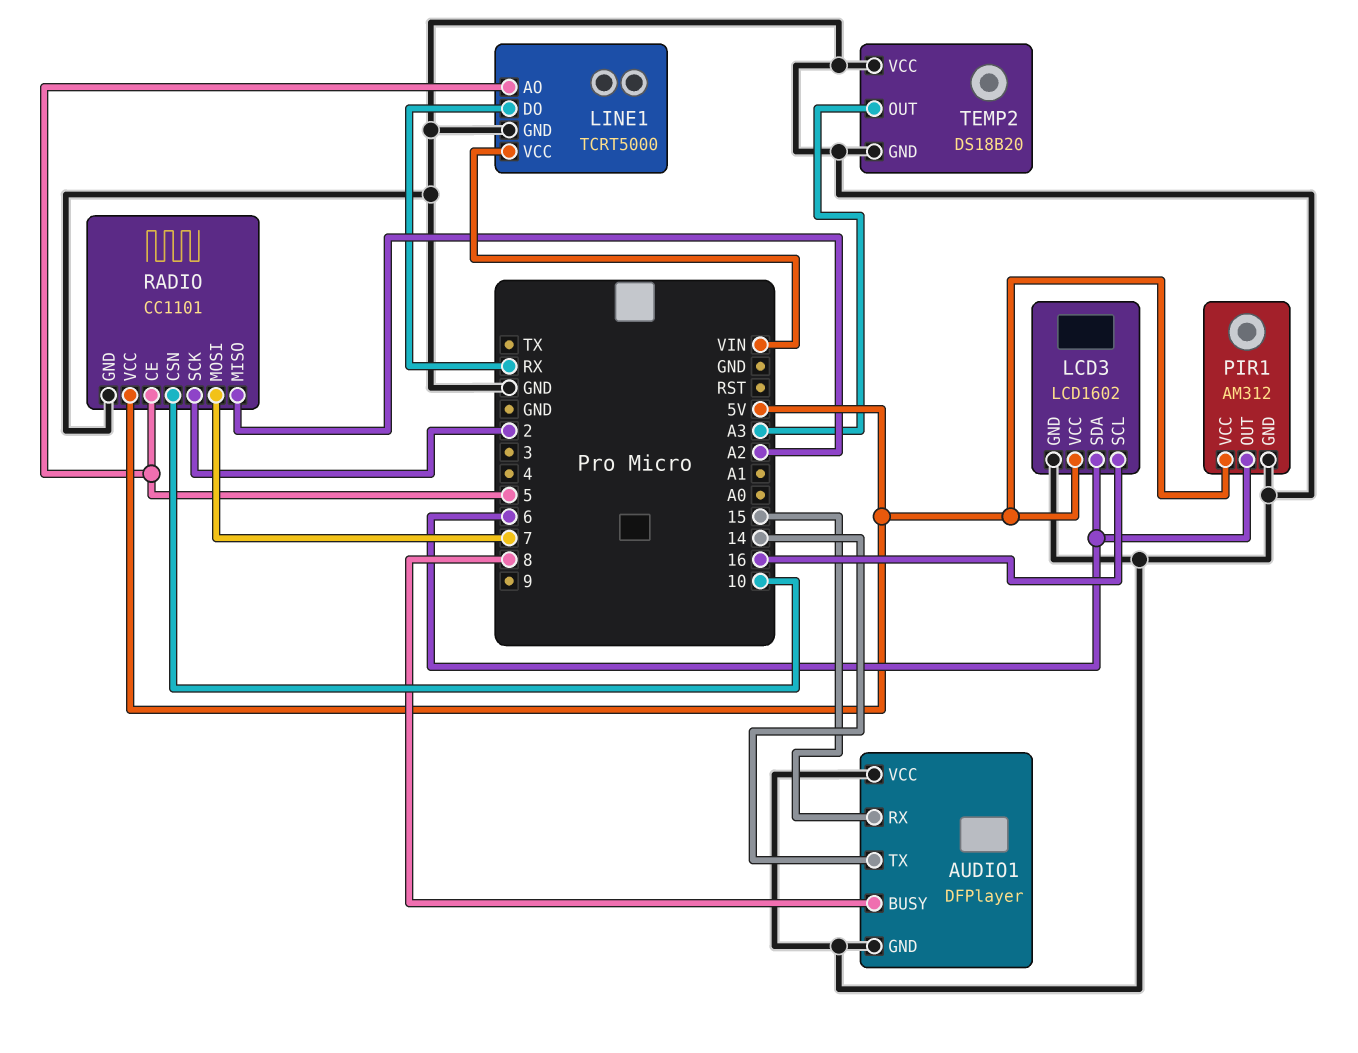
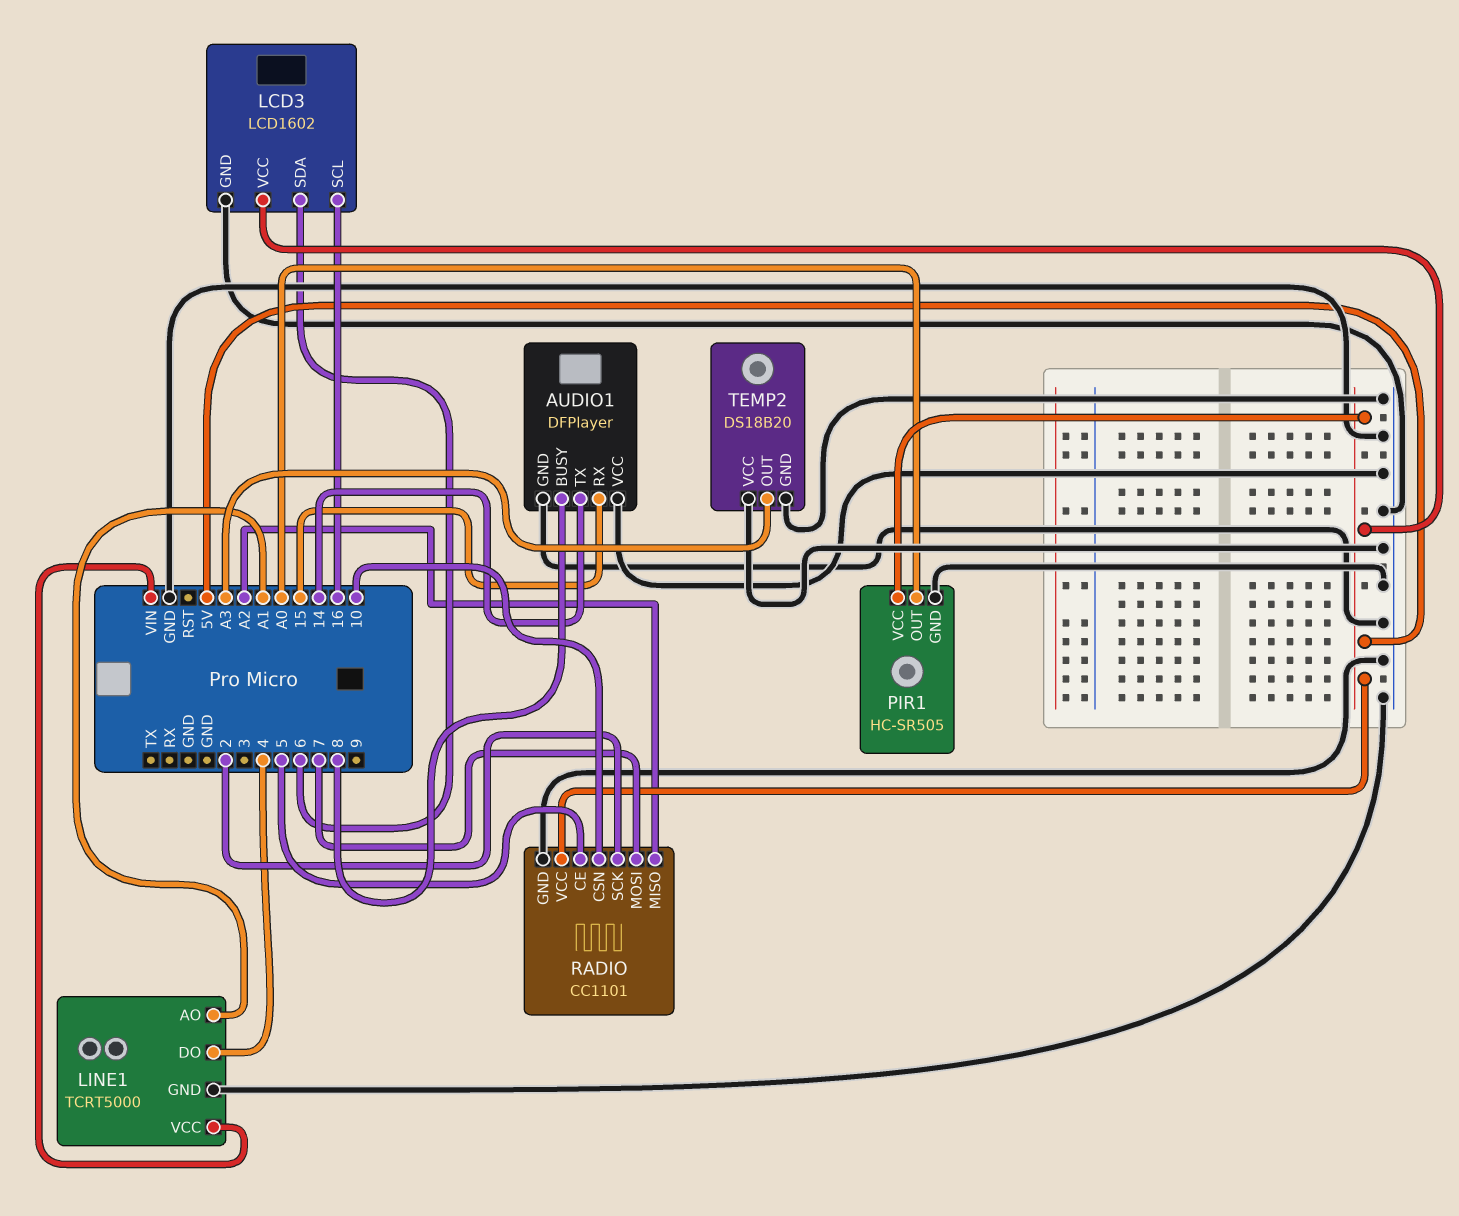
LINE1 pin AO: 5 -> A1
LINE1 pin DO: RX -> 4
PIR1: AM312 -> HC-SR505
PIR1 pin OUT: 6 -> A0

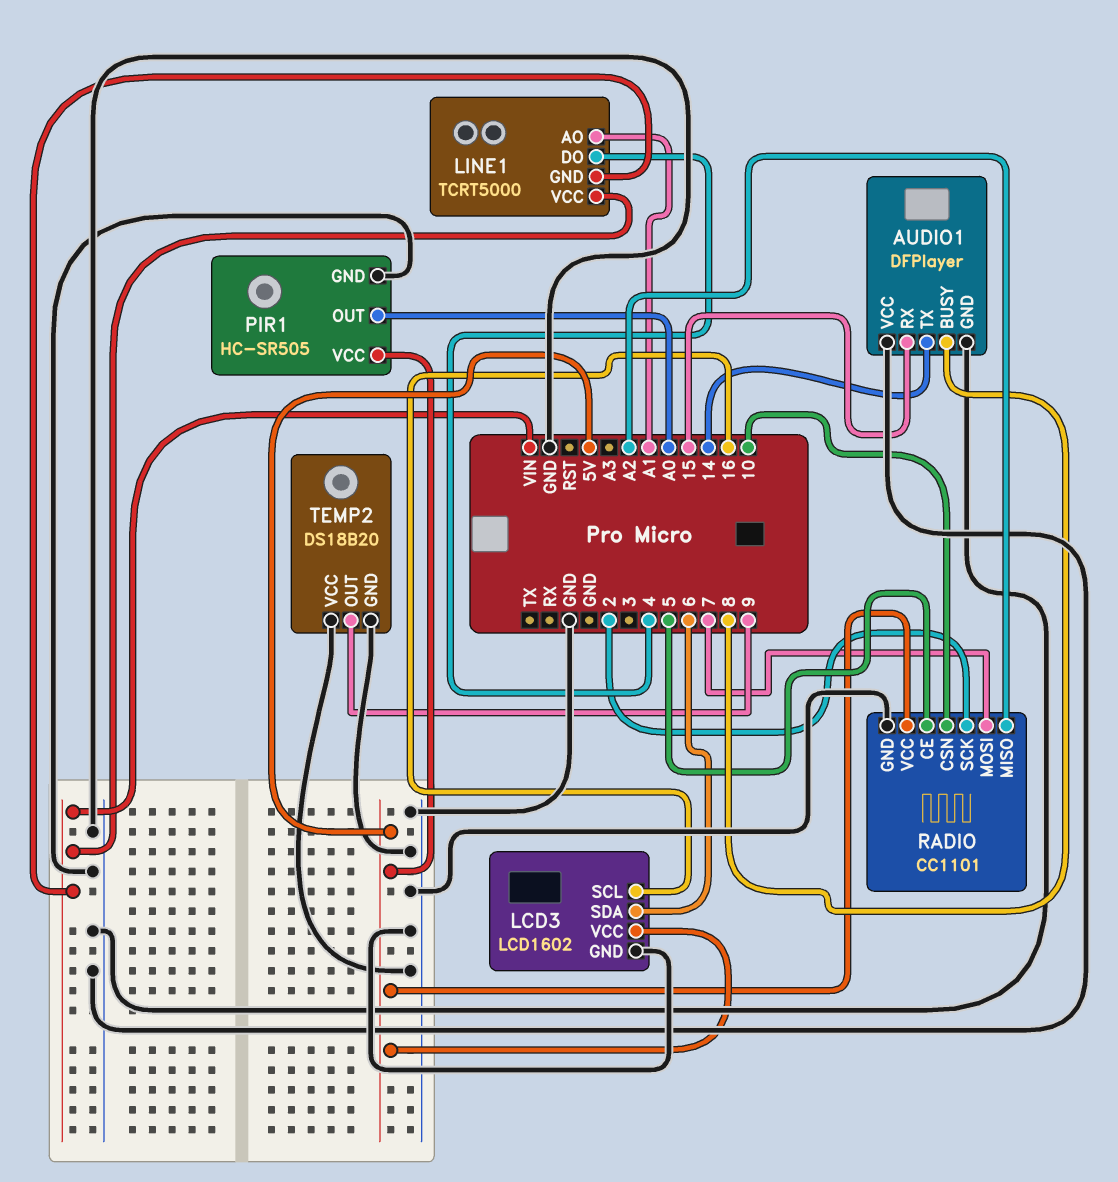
LINE1 pin GND: GND -> VIN
TEMP2 pin OUT: A3 -> 9

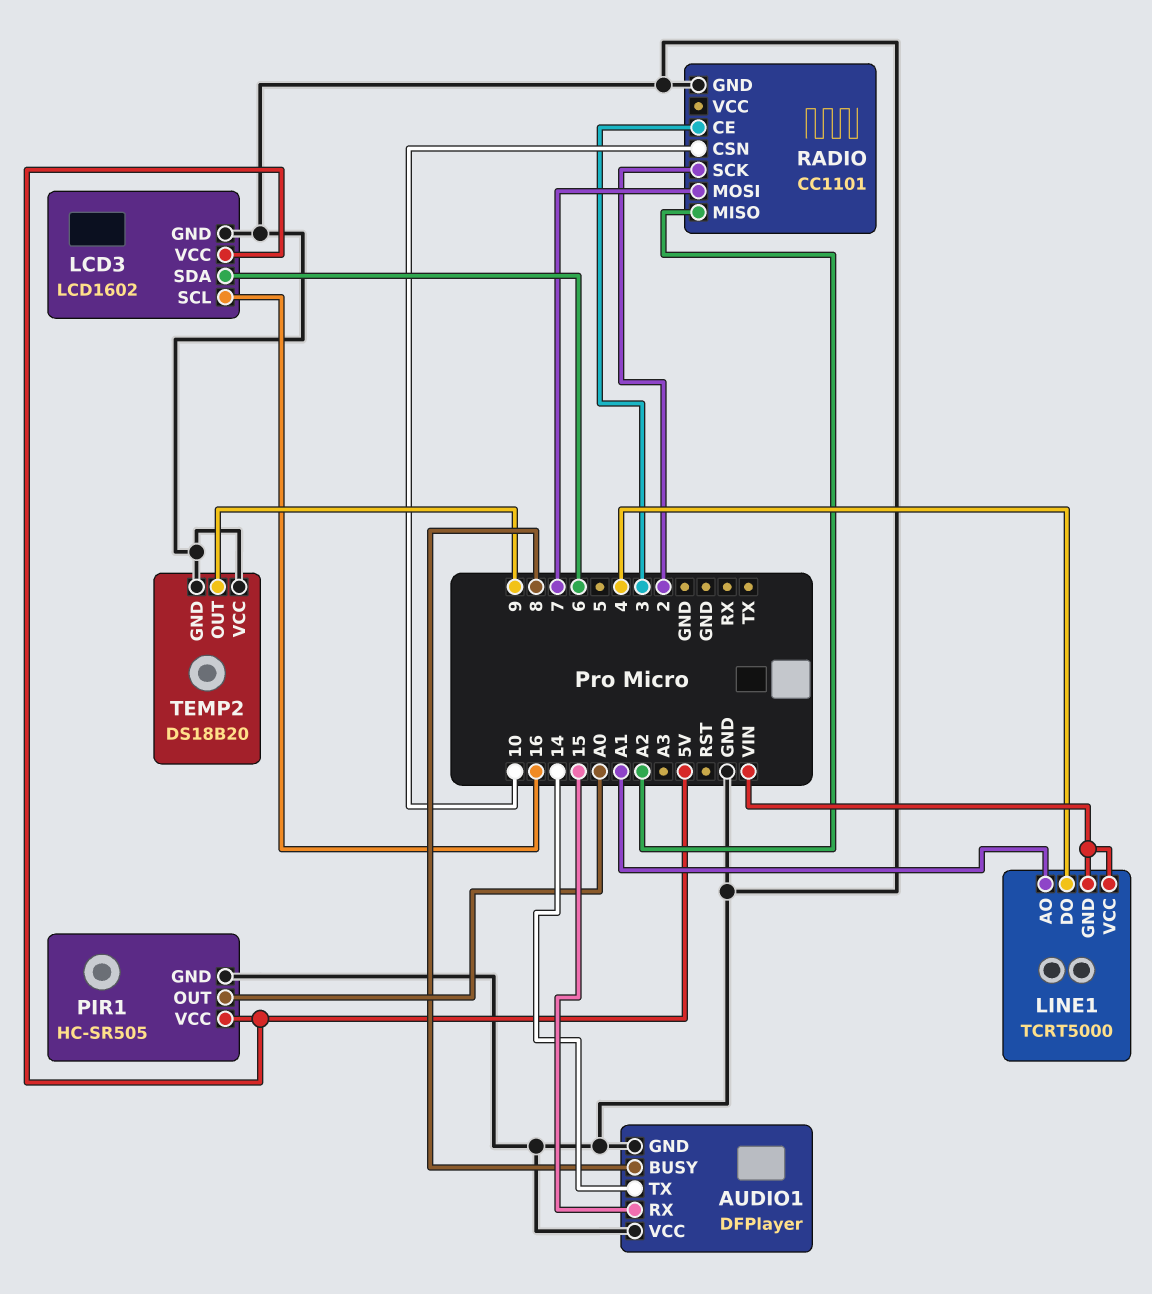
RADIO pin CE: 5 -> 3
RADIO pin VCC: 5V -> none

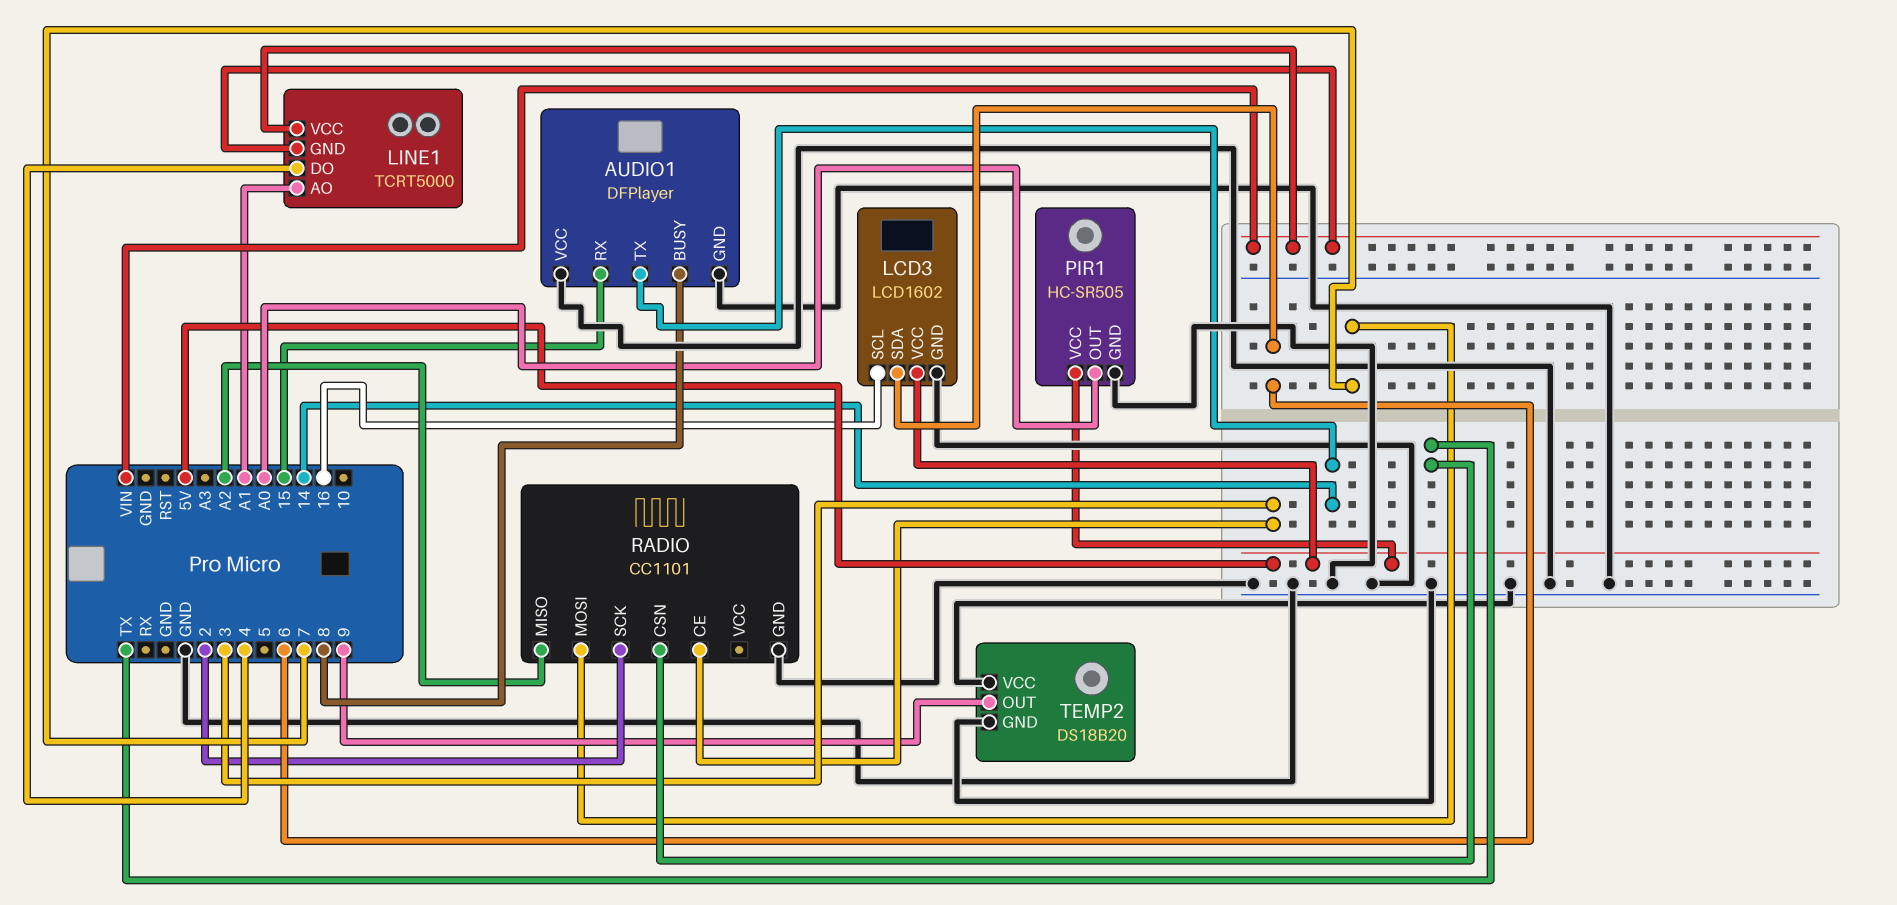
RADIO pin CSN: 10 -> TX

